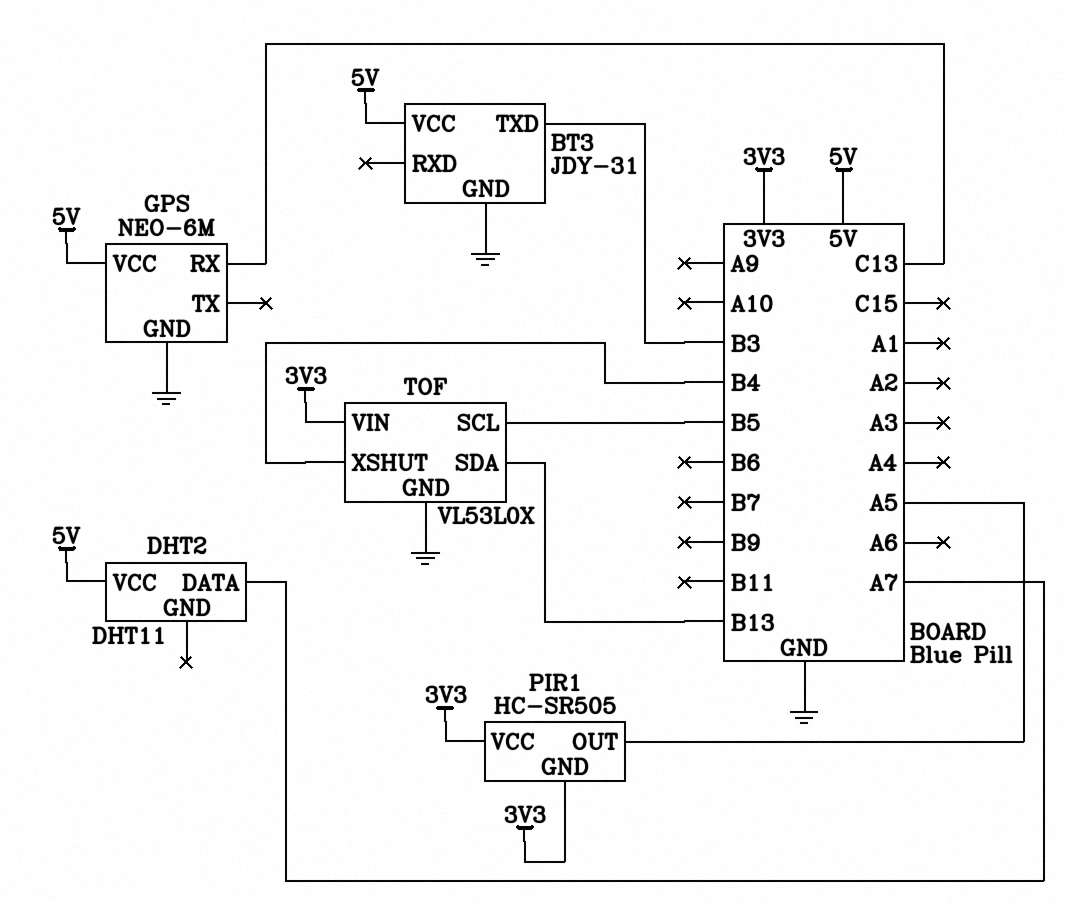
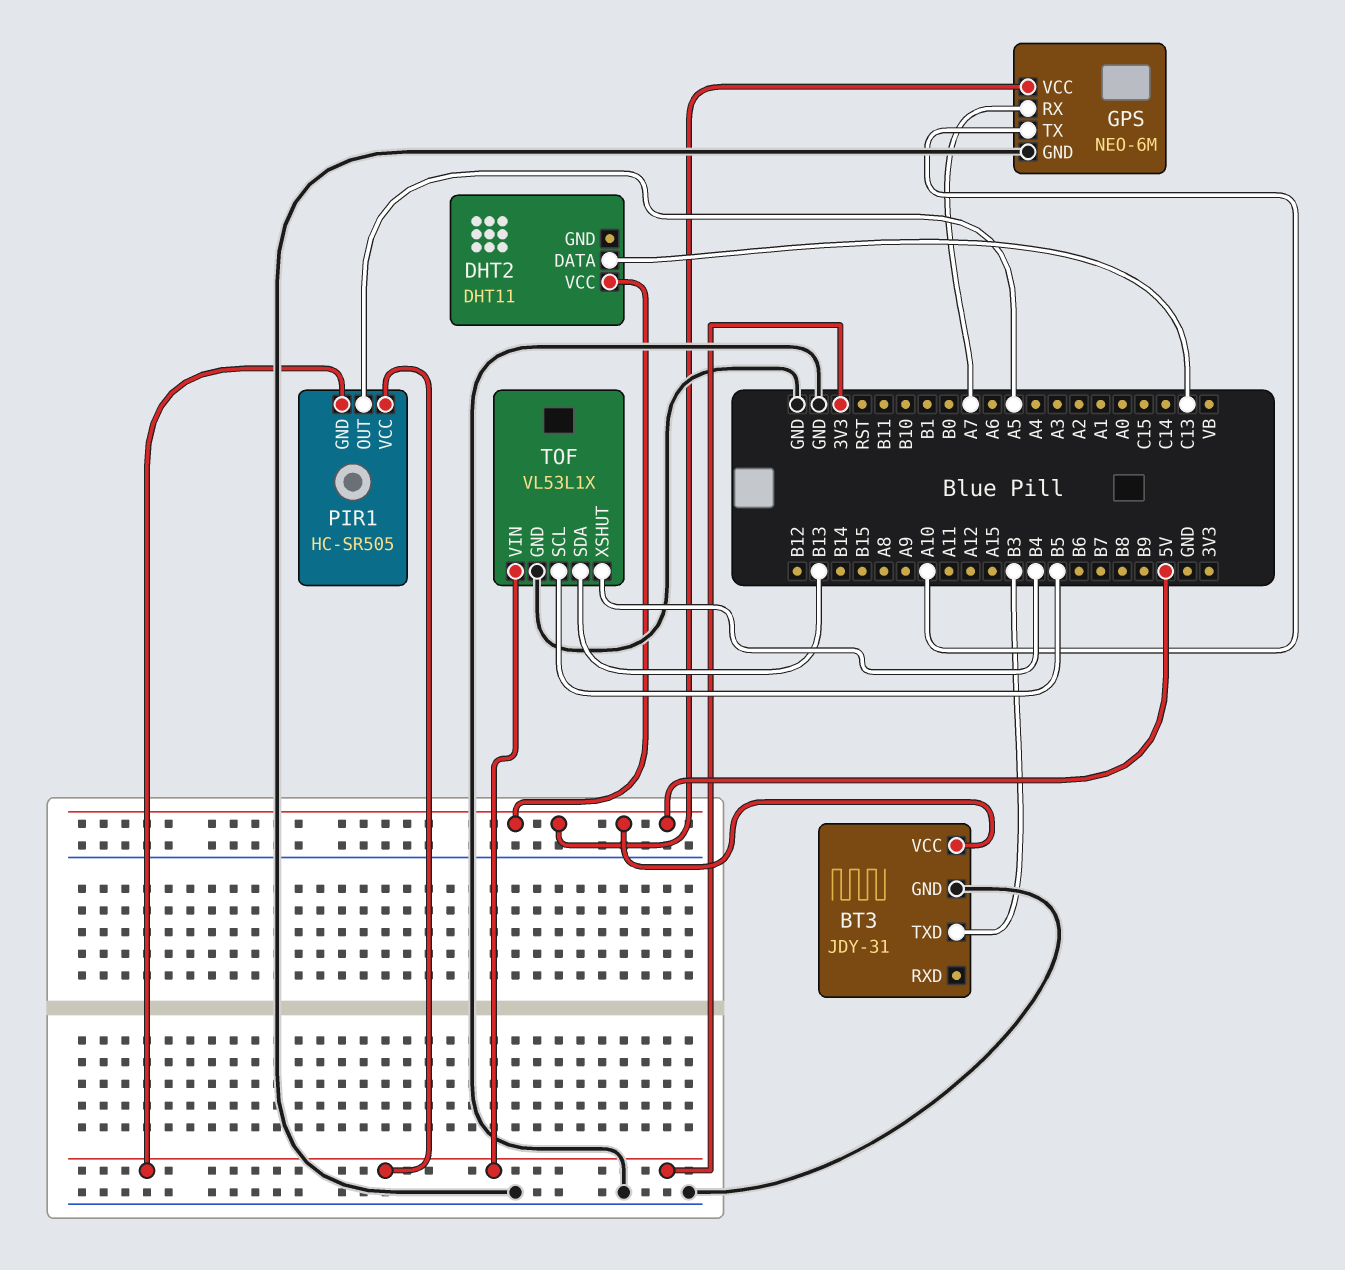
DHT2 pin DATA: A7 -> C13
GPS pin RX: C13 -> A7
GPS pin TX: none -> A10
TOF: VL53L0X -> VL53L1X

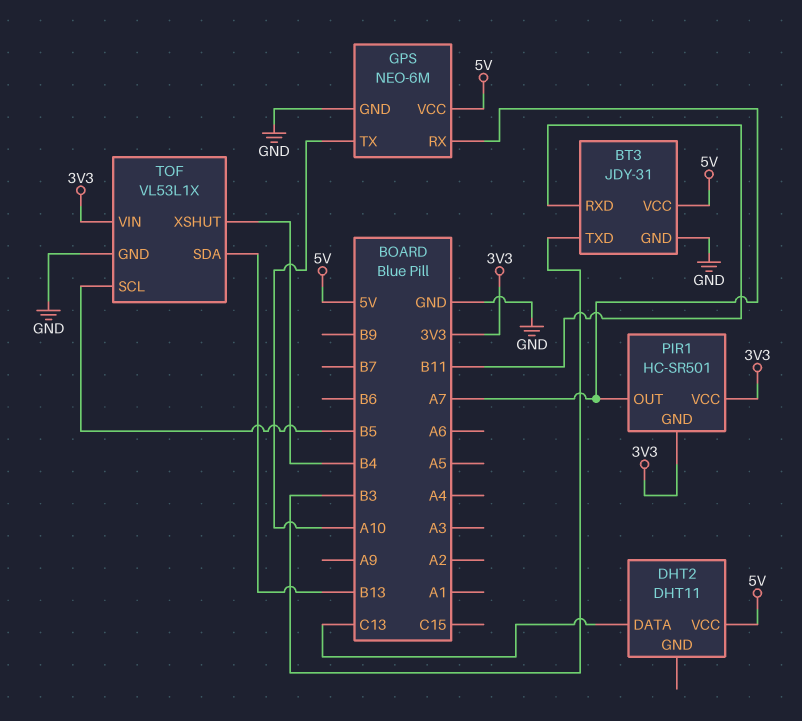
BT3 pin RXD: none -> B11
PIR1: HC-SR505 -> HC-SR501
PIR1 pin OUT: A5 -> A7

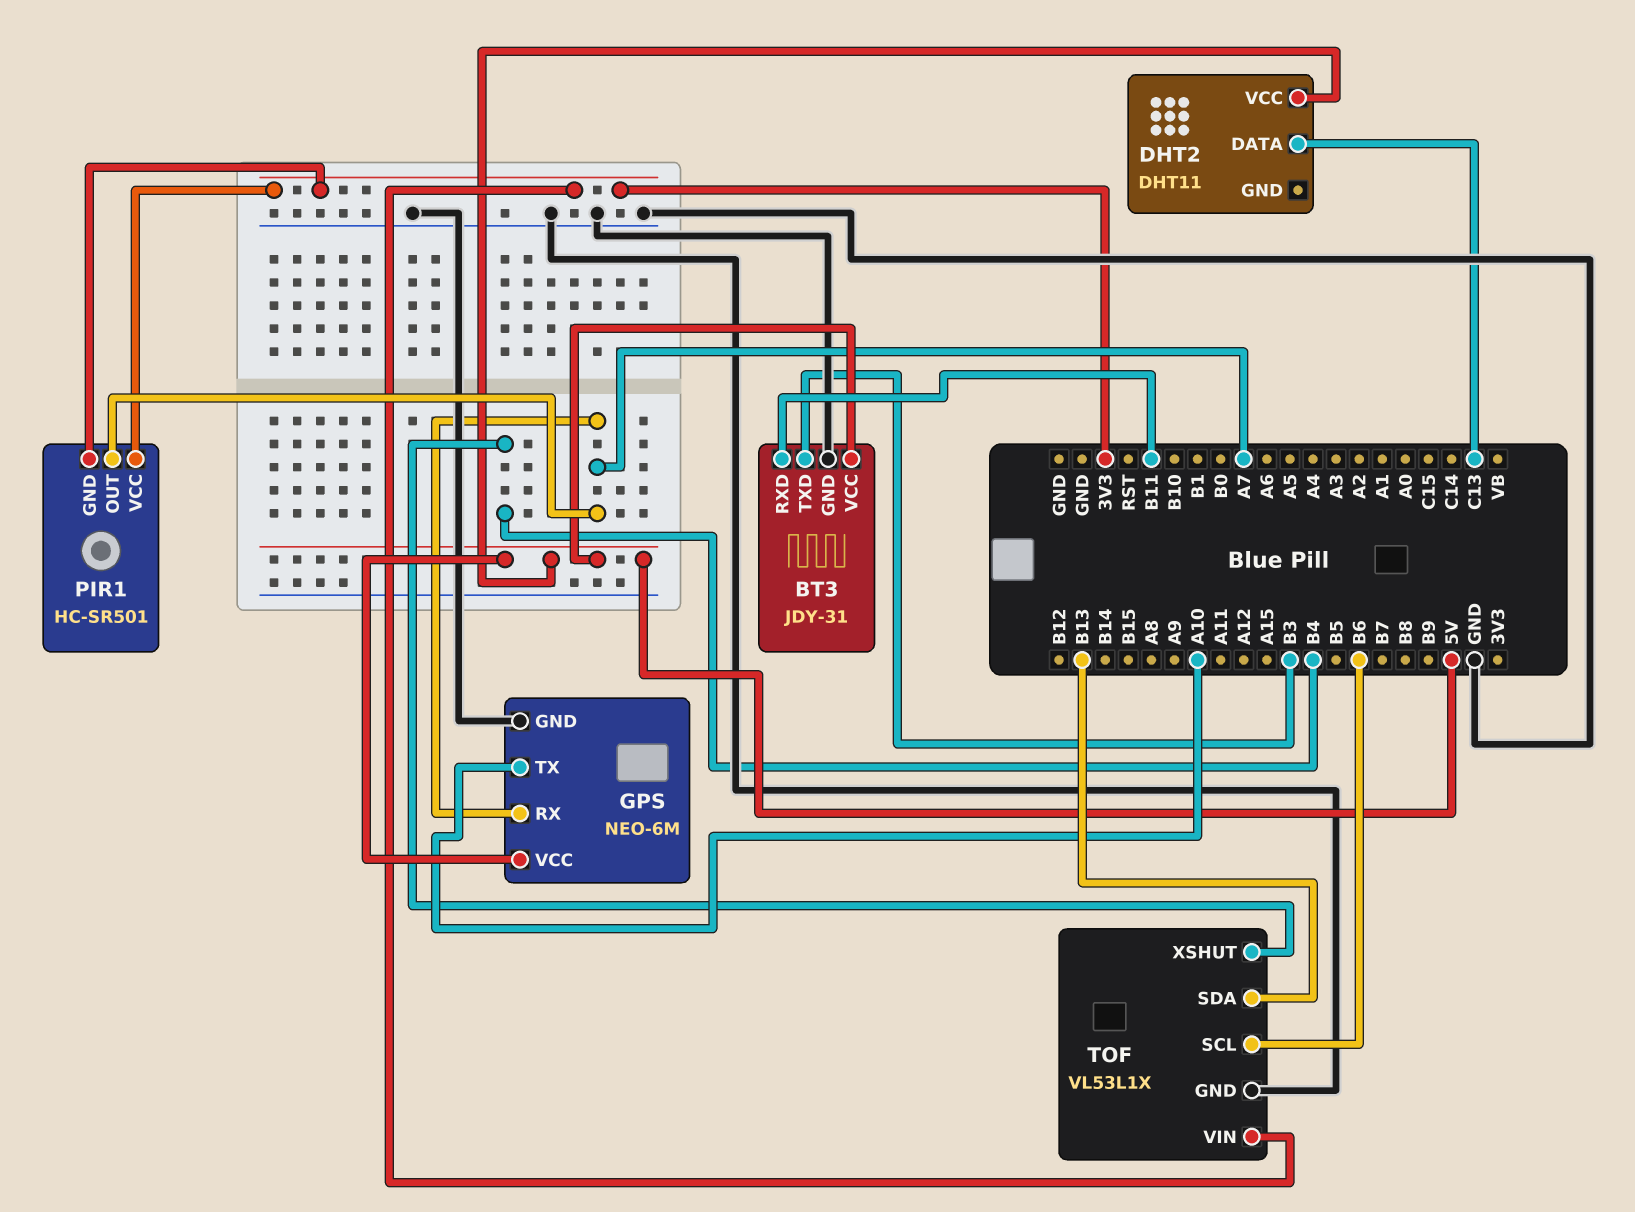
TOF pin SCL: B5 -> B6

